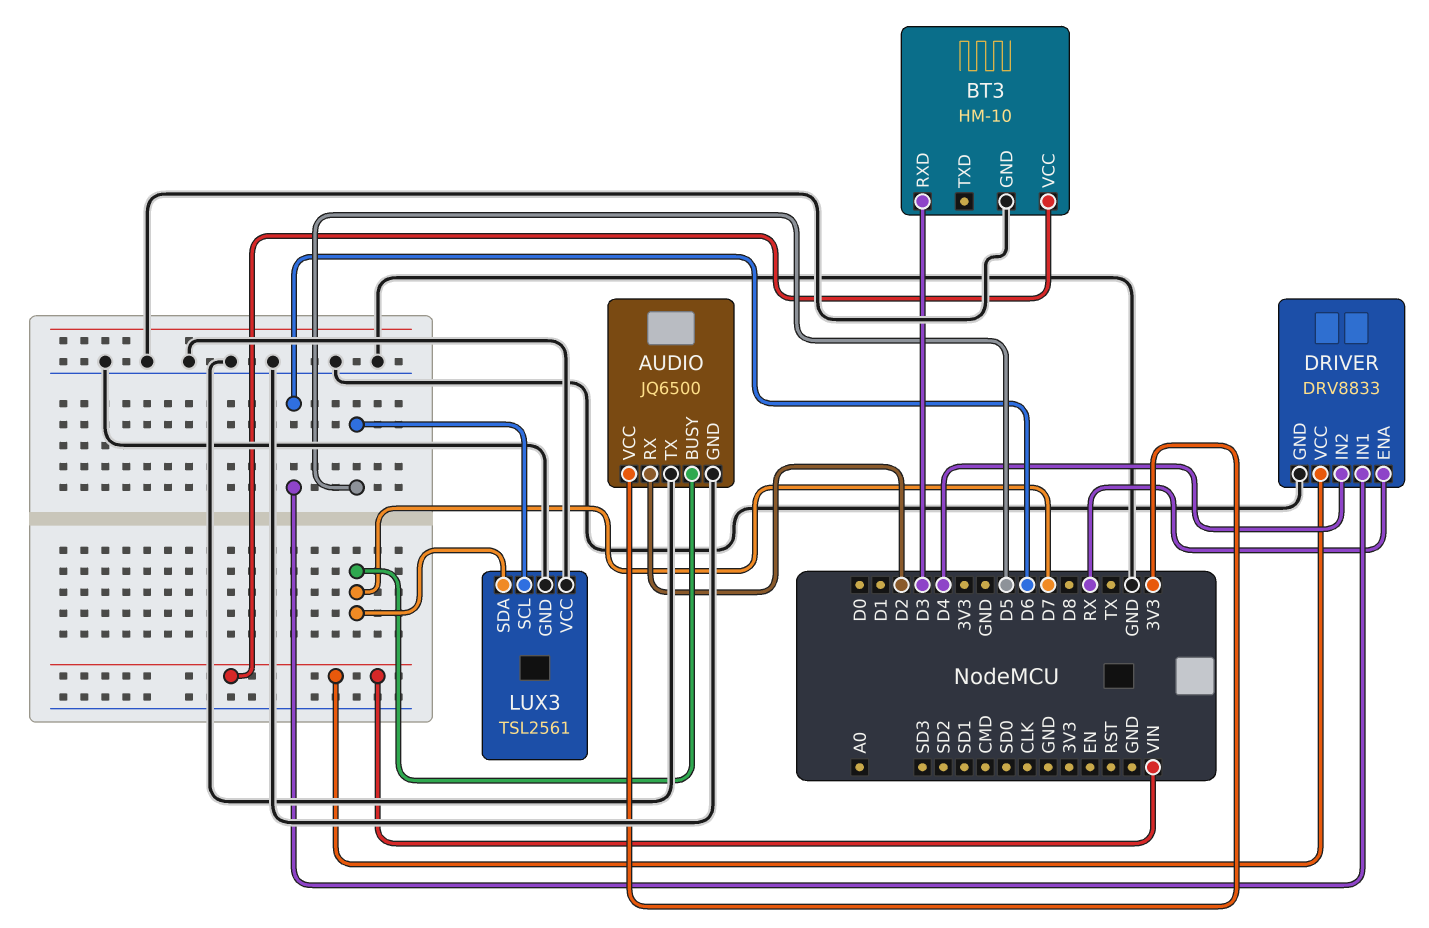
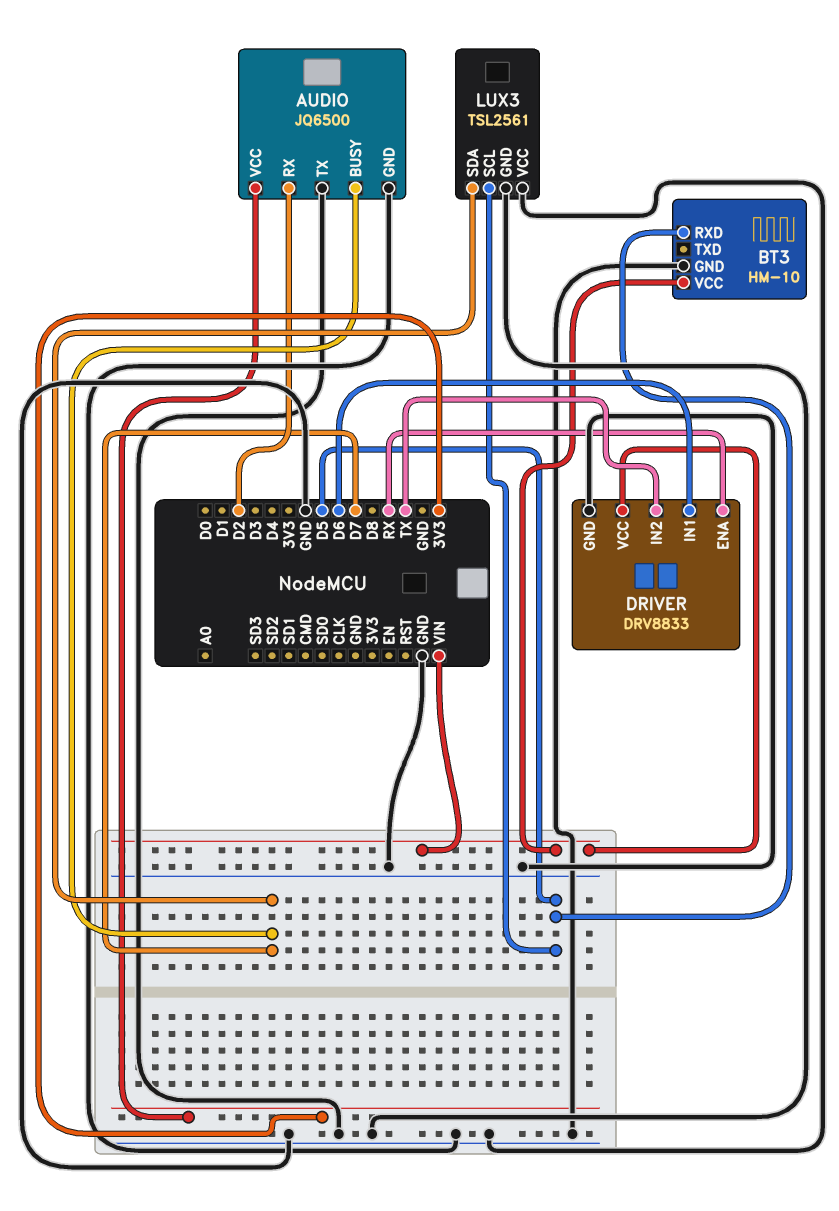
BT3 pin RXD: D3 -> D5
DRIVER pin IN2: D4 -> TX

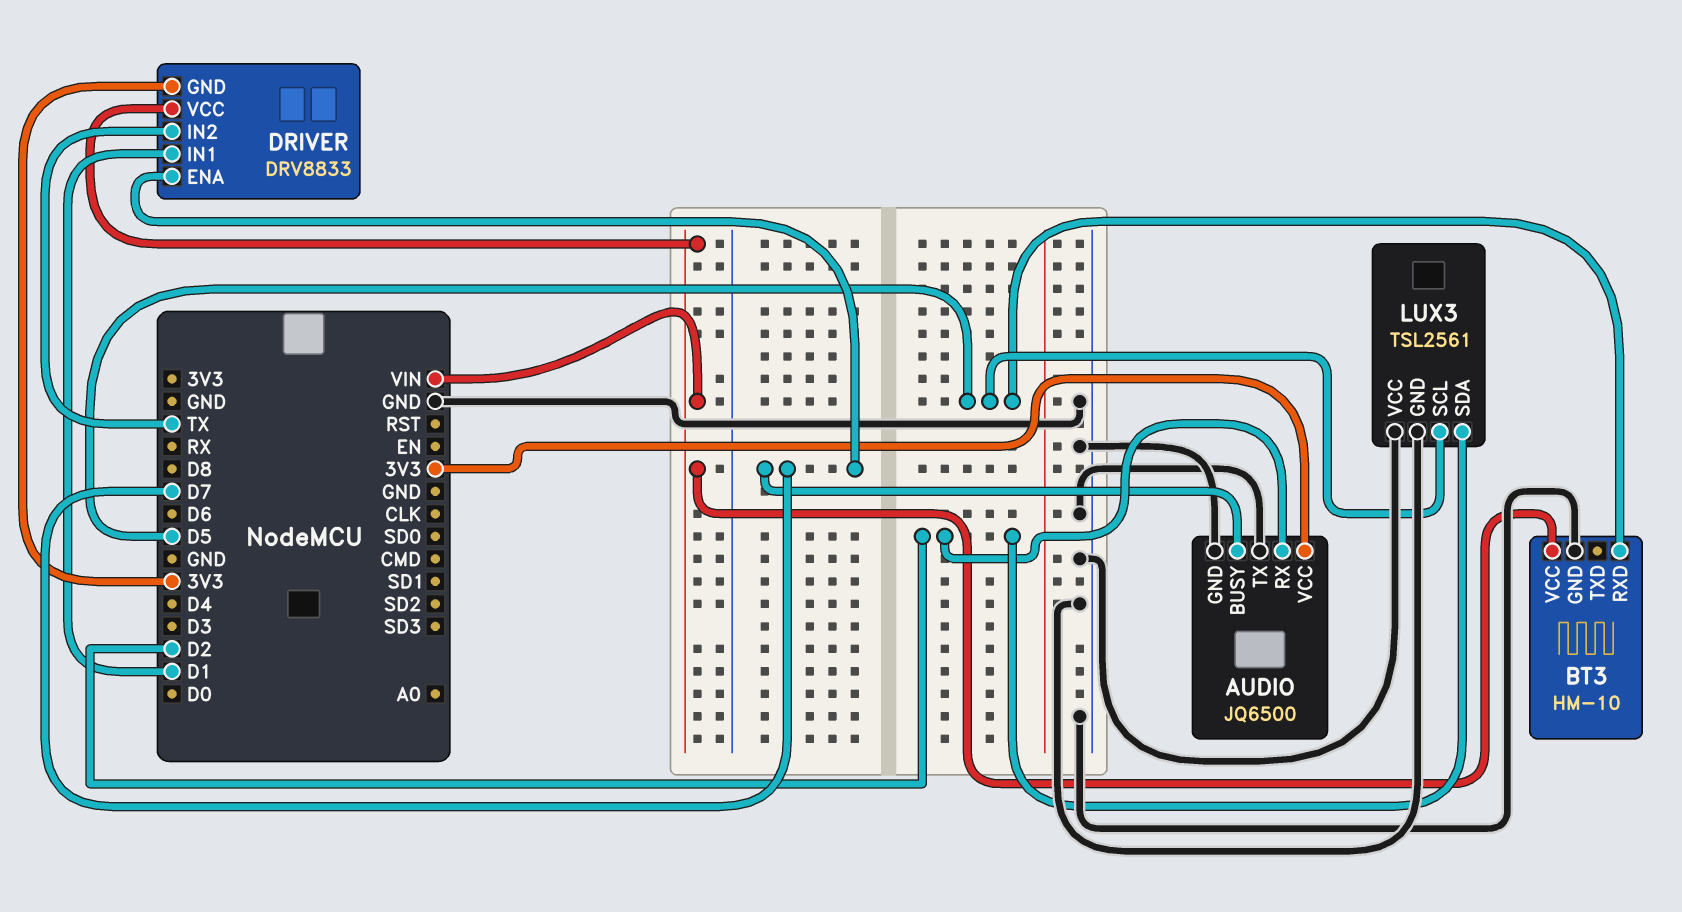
DRIVER pin ENA: RX -> D7
DRIVER pin GND: GND -> 3V3
DRIVER pin IN1: D6 -> D1
LUX3 pin SDA: D7 -> D2

